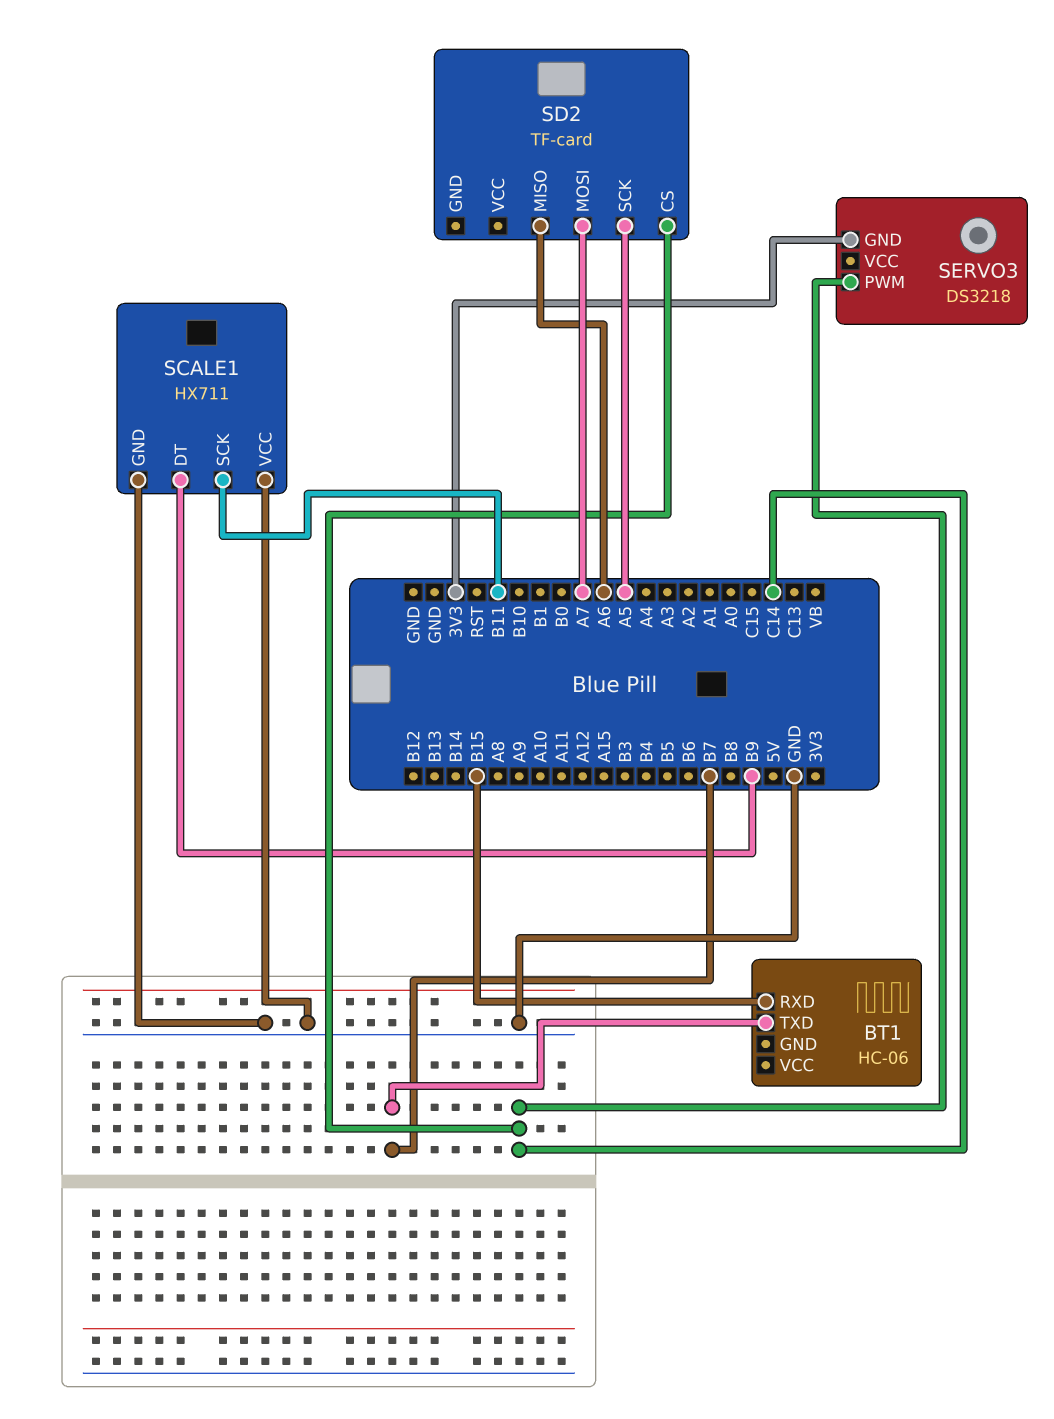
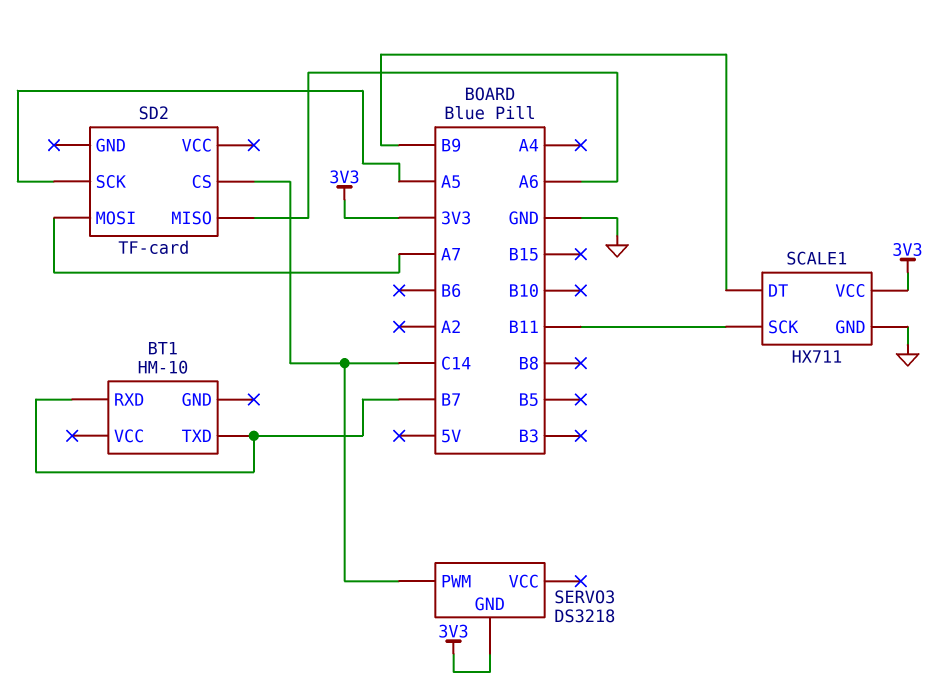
BT1: HC-06 -> HM-10
BT1 pin RXD: B15 -> B7
SCALE1 pin VCC: GND -> 3V3

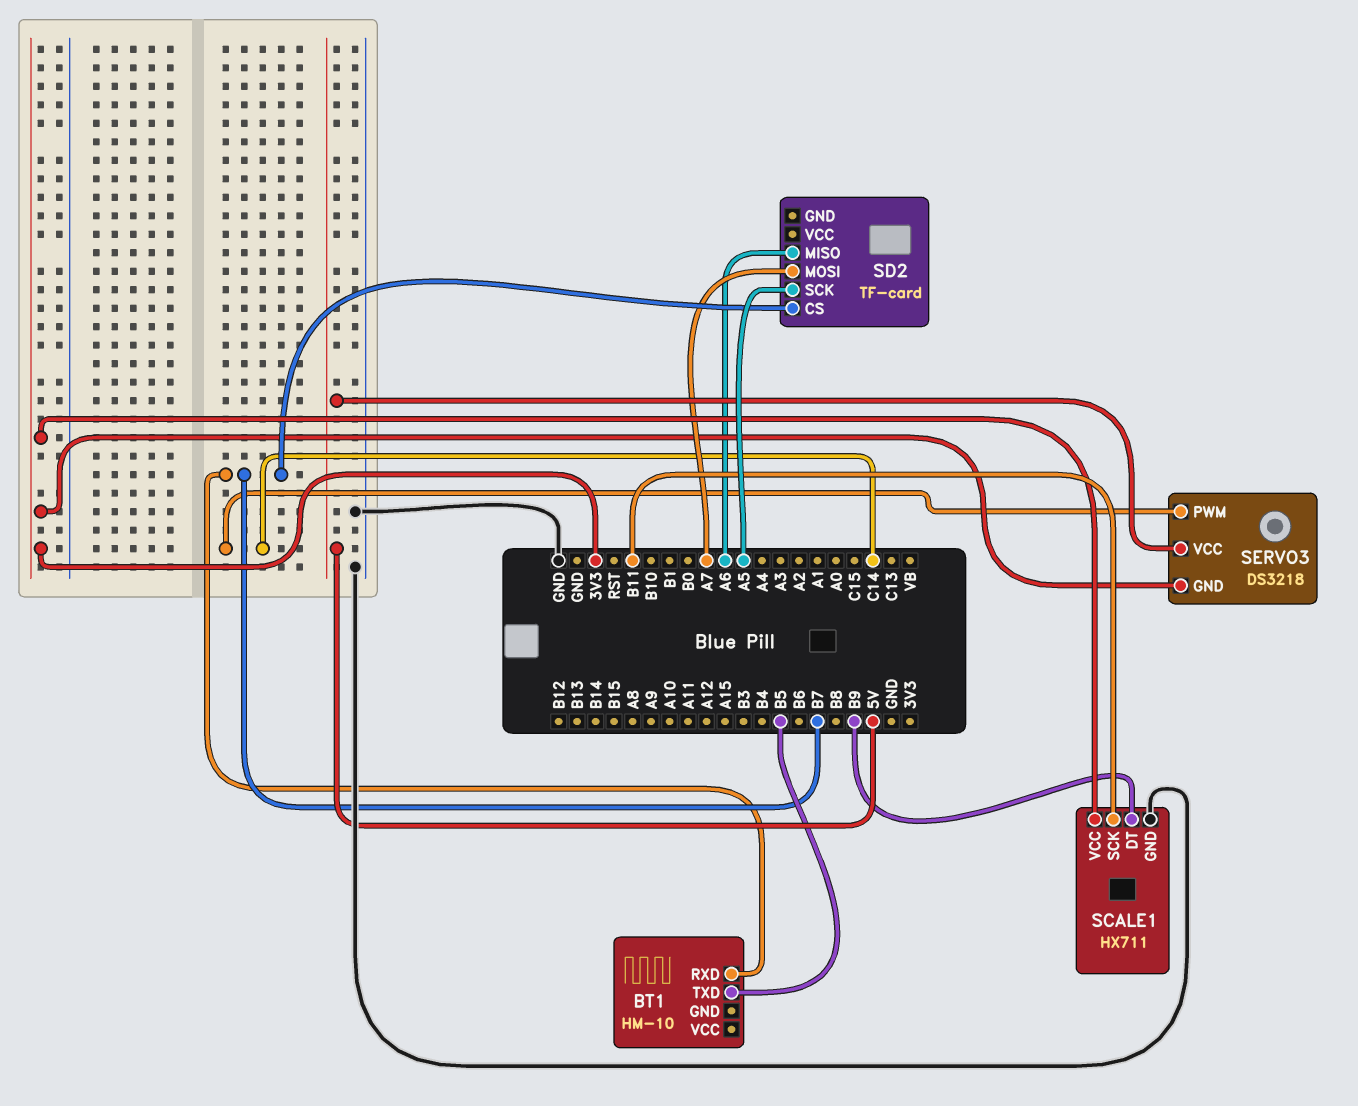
BT1 pin TXD: B7 -> B5
SD2 pin CS: C14 -> B7
SERVO3 pin VCC: none -> 5V

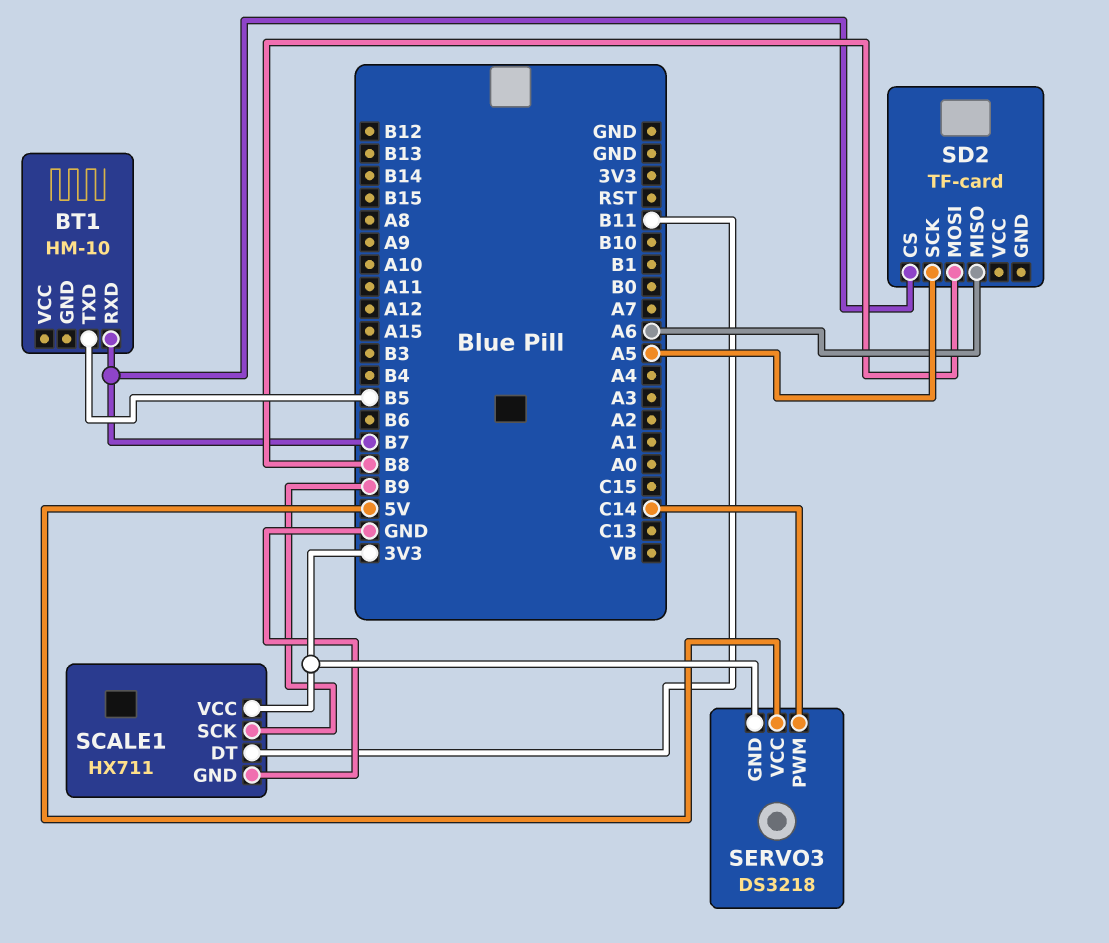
SCALE1 pin DT: B9 -> B11
SCALE1 pin SCK: B11 -> B9
SD2 pin MOSI: A7 -> B8

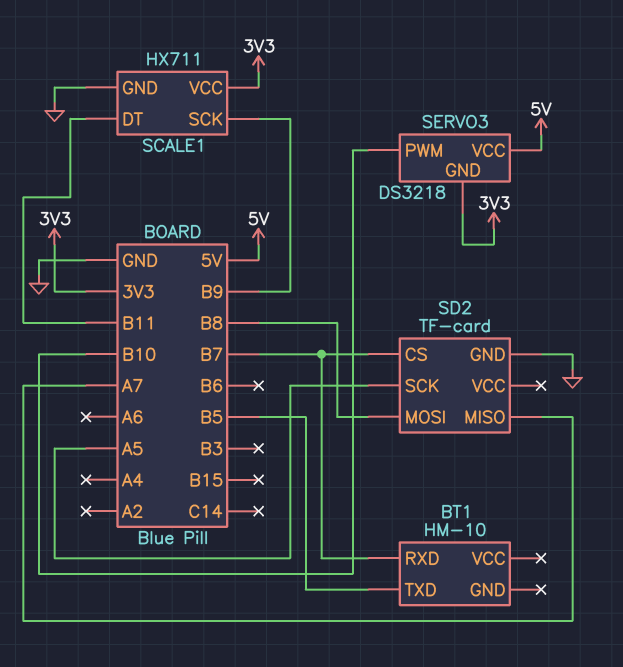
SD2 pin GND: none -> GND
SD2 pin MISO: A6 -> A7
SERVO3 pin PWM: C14 -> B10

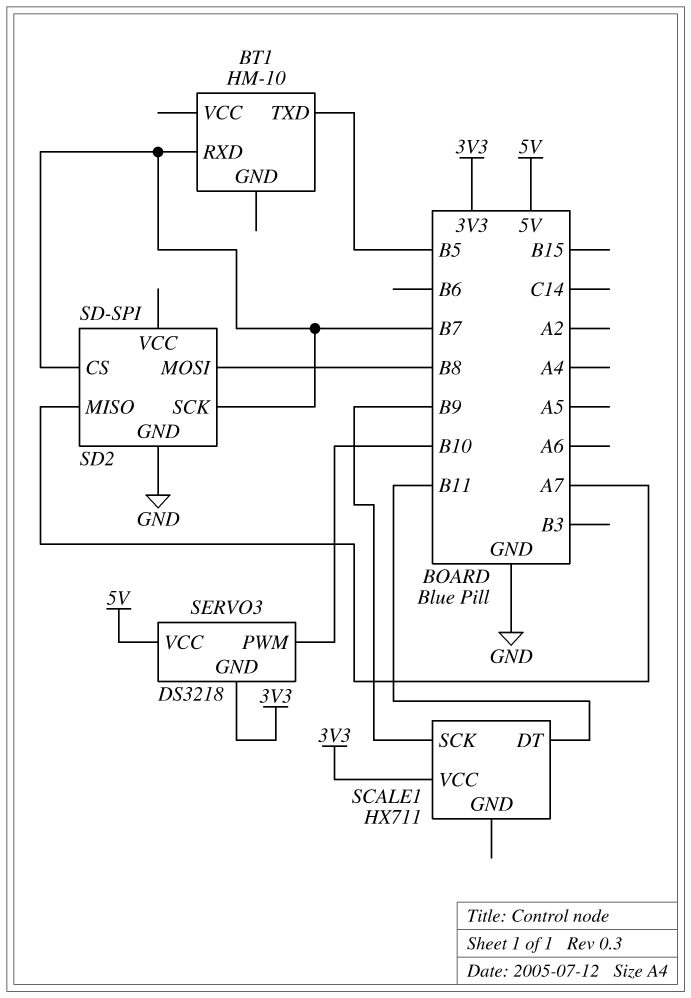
SCALE1 pin GND: GND -> none
SD2: TF-card -> SD-SPI
SD2 pin SCK: A5 -> B7

